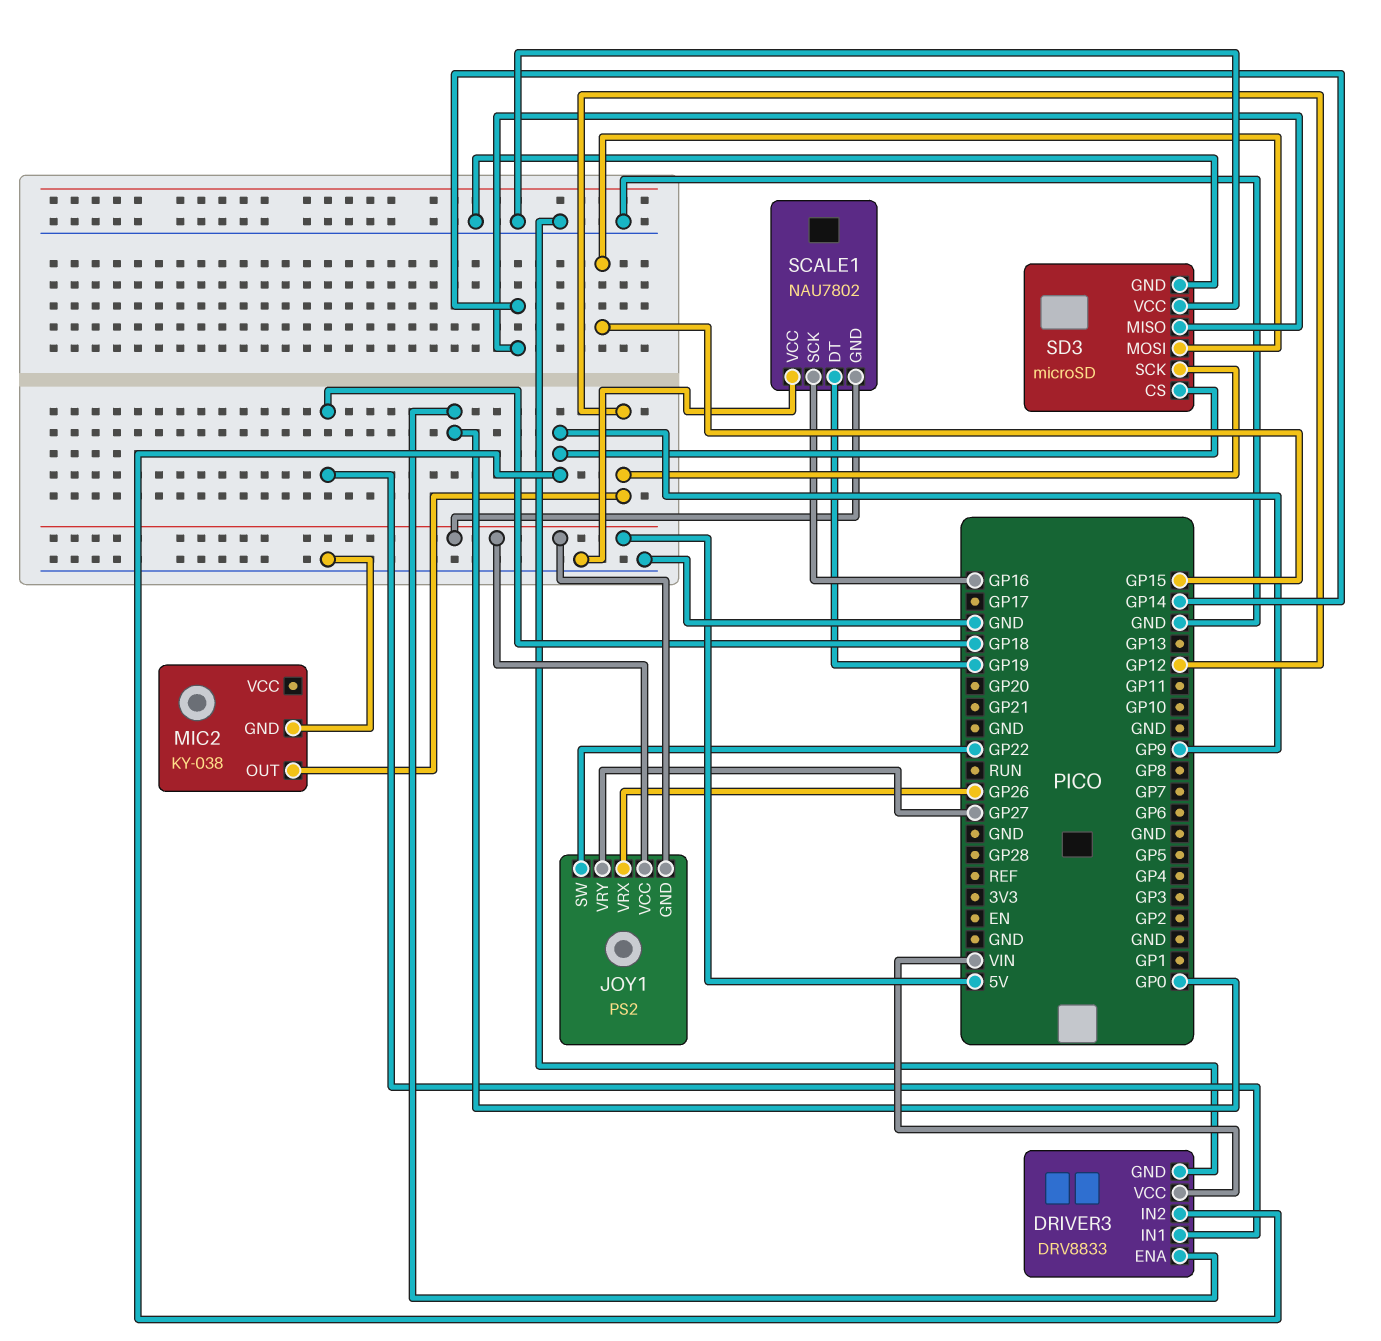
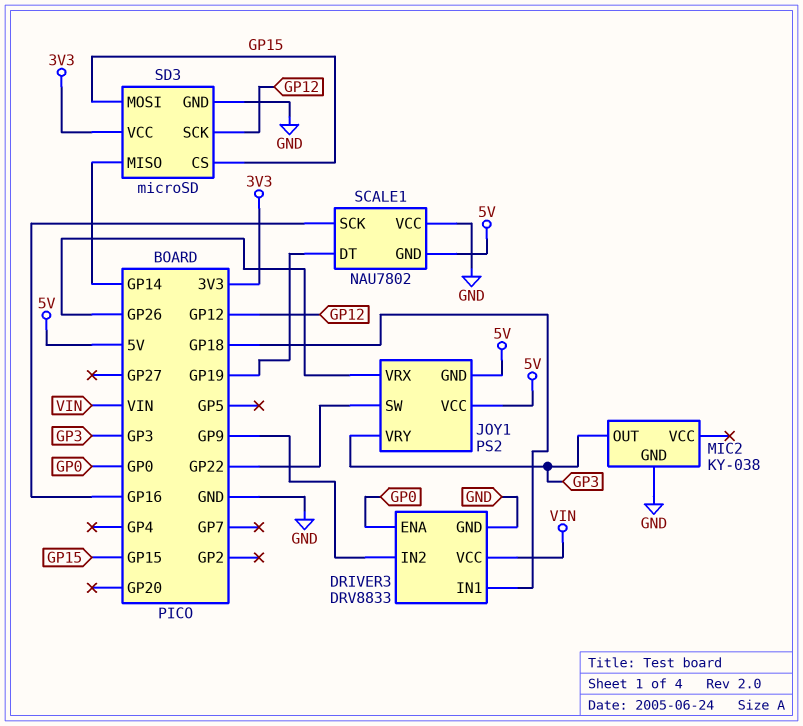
JOY1 pin VRY: GP27 -> GP3
MIC2 pin OUT: GP12 -> GP3
SD3 pin CS: GP9 -> GP15
SD3 pin VCC: GND -> 3V3

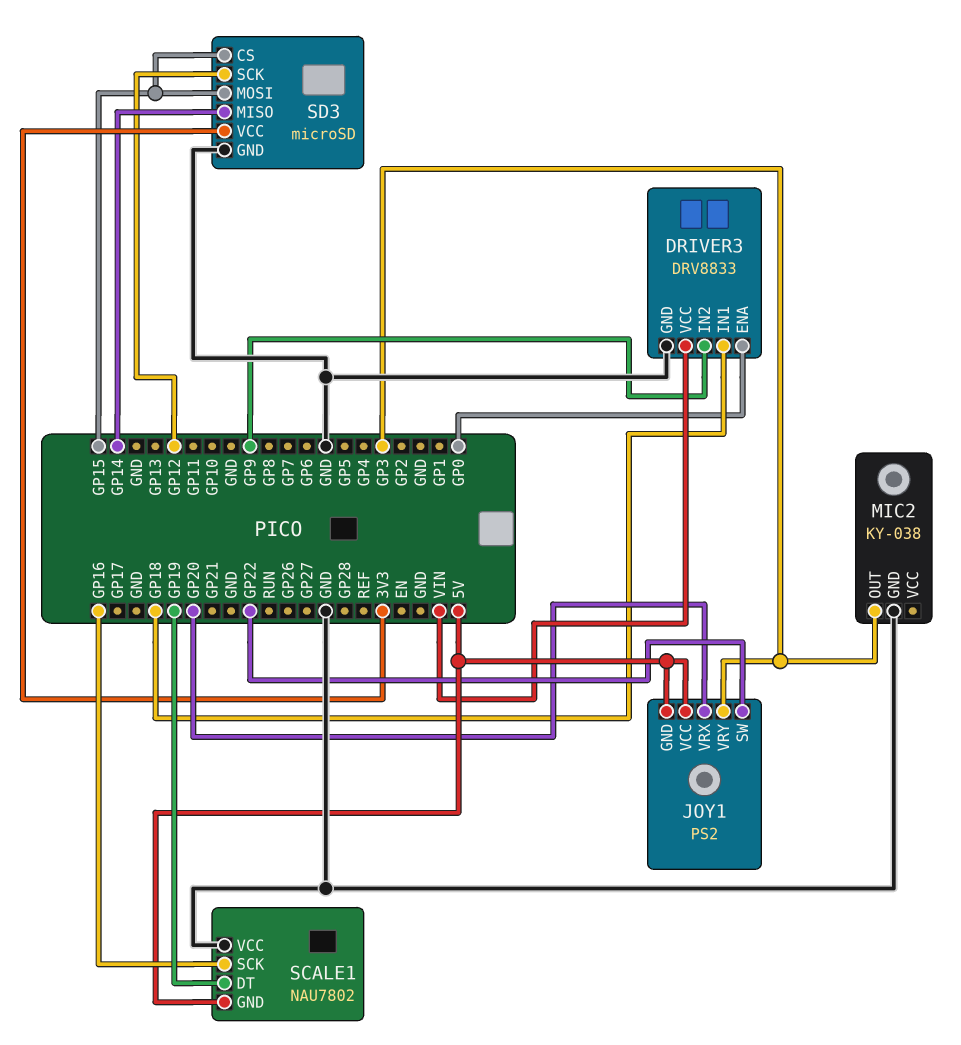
JOY1 pin VRX: GP26 -> GP20

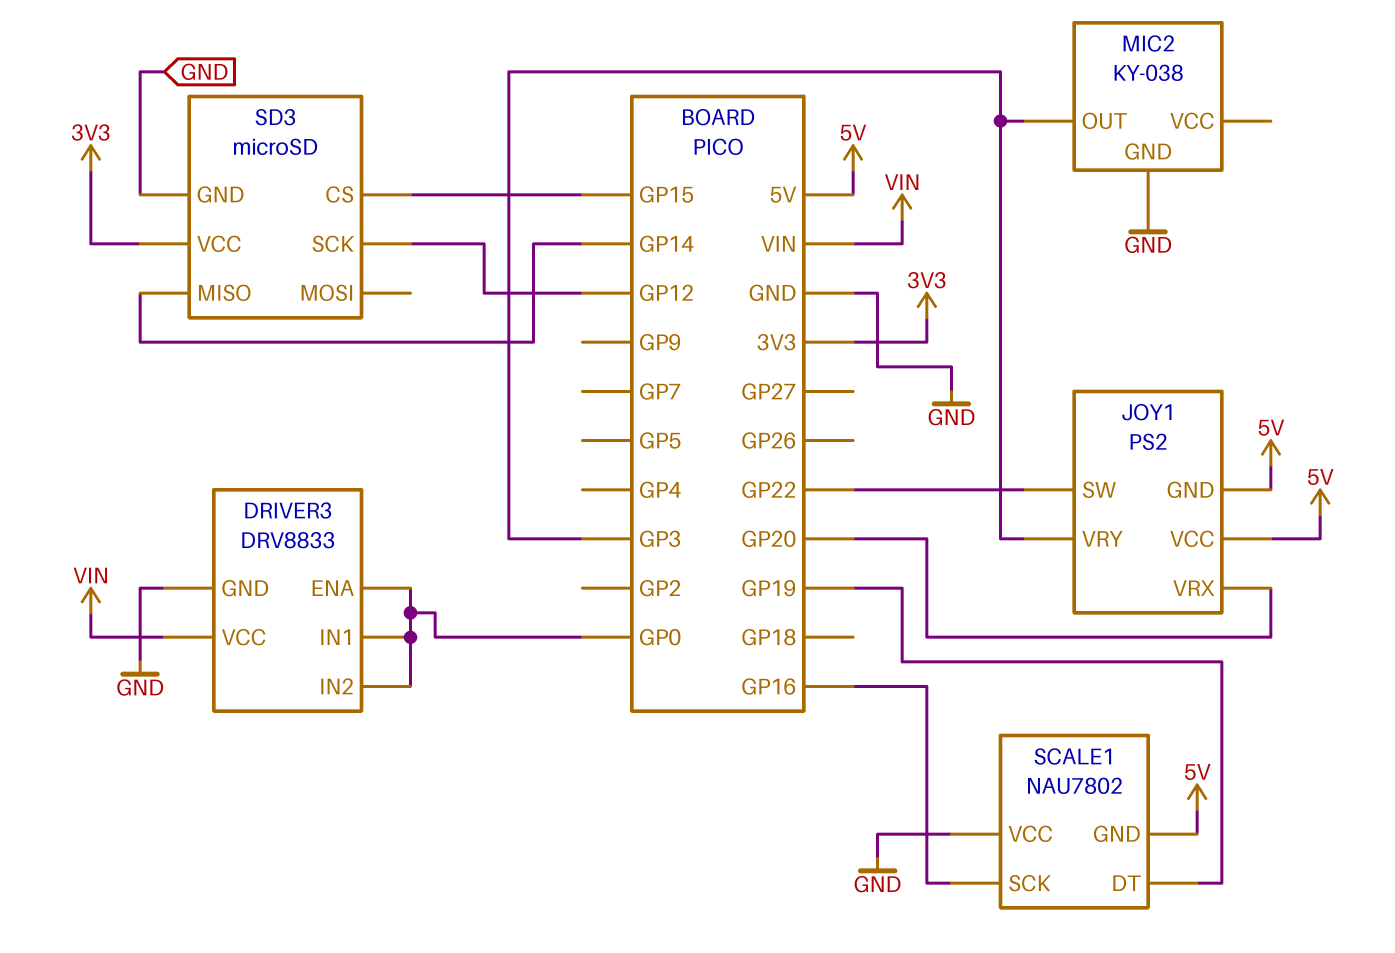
DRIVER3 pin IN1: GP18 -> GP0
DRIVER3 pin IN2: GP9 -> GP0
SD3 pin MOSI: GP15 -> none

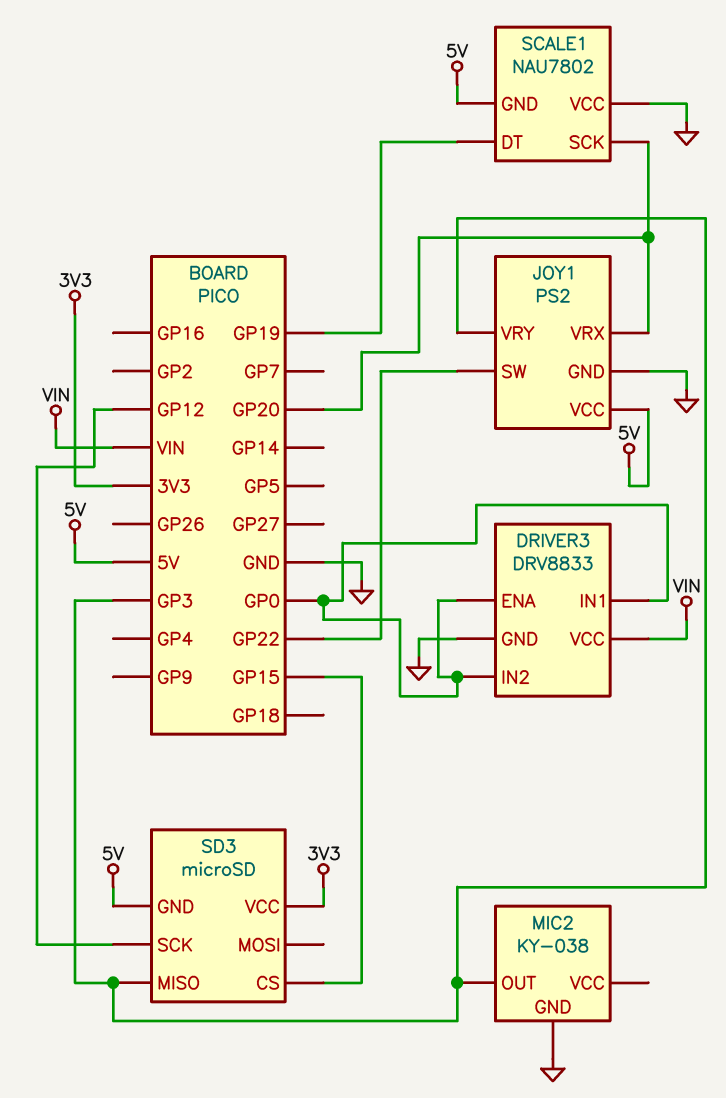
JOY1 pin GND: 5V -> GND
SCALE1 pin SCK: GP16 -> GP20
SD3 pin GND: GND -> 5V
SD3 pin MISO: GP14 -> GP3

